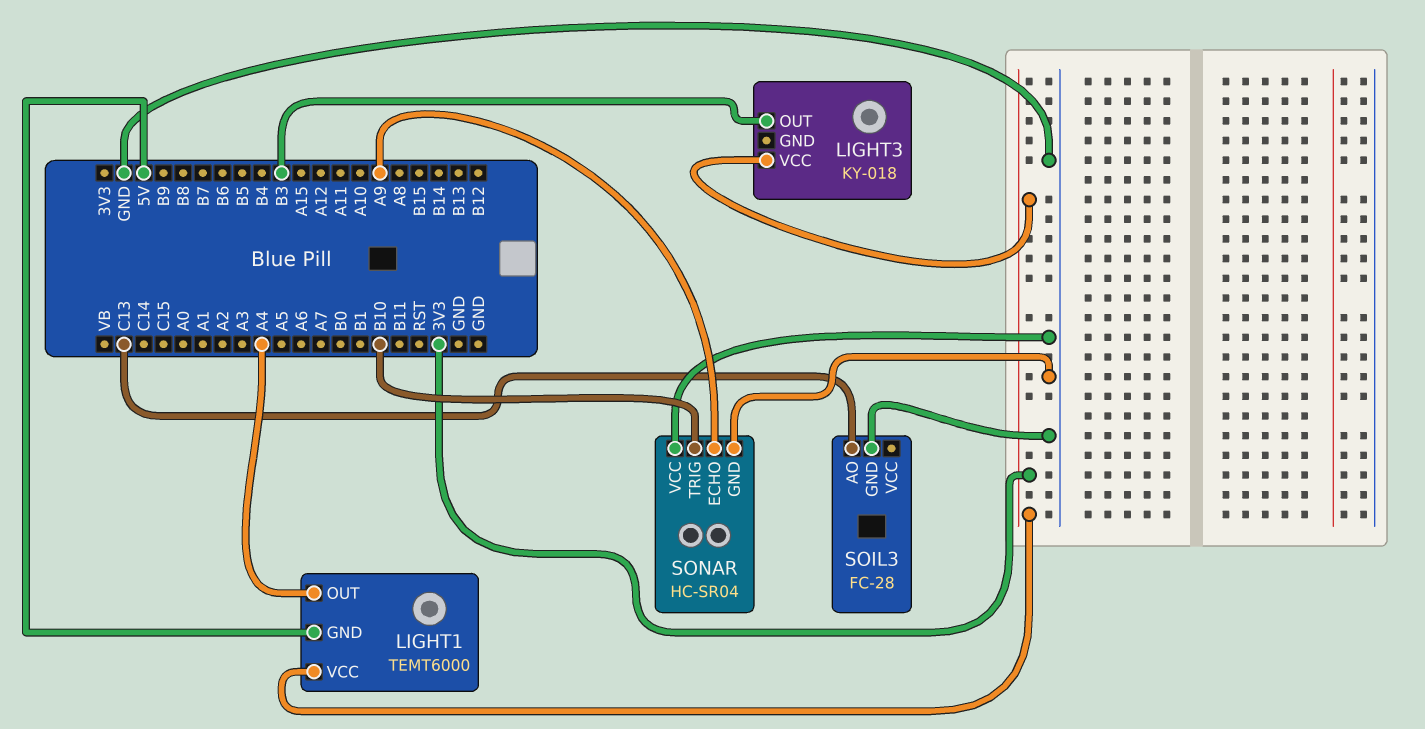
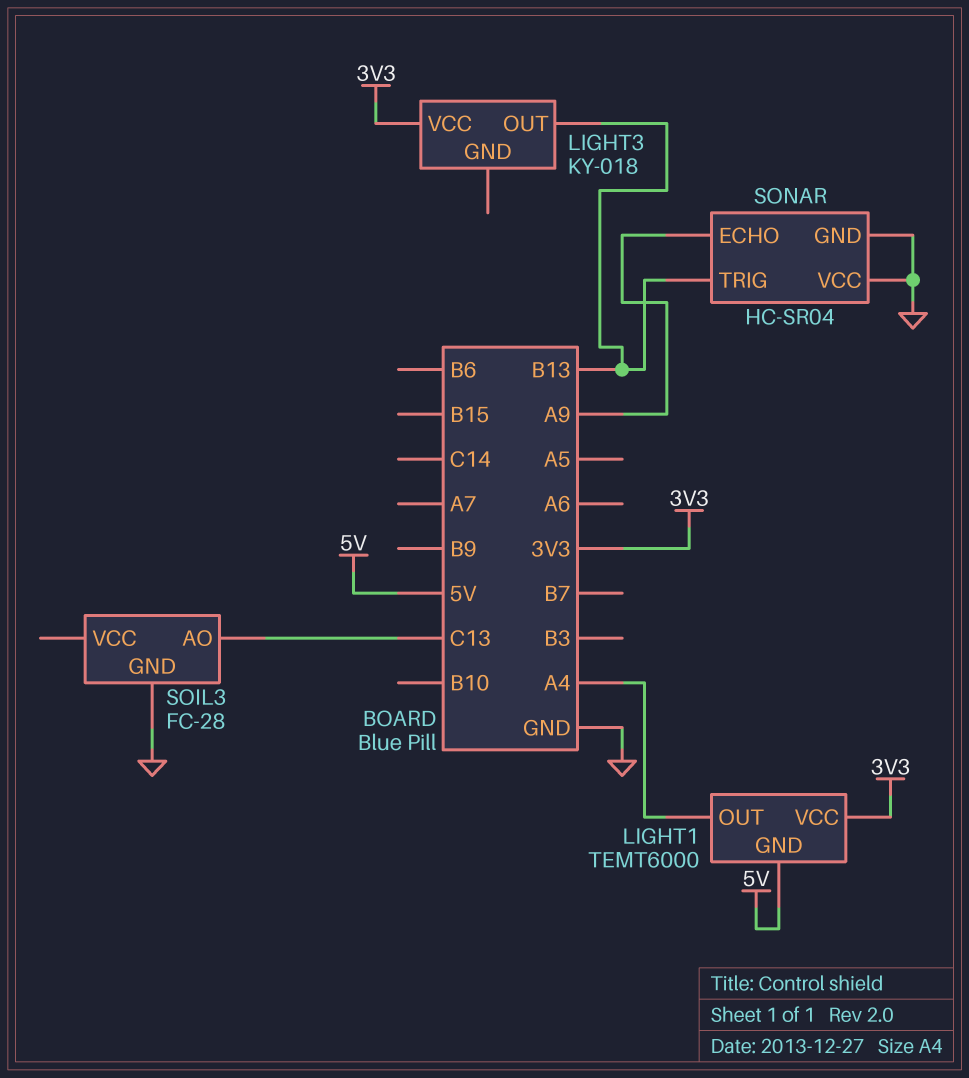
LIGHT3 pin OUT: B3 -> B13
SONAR pin TRIG: B10 -> B13

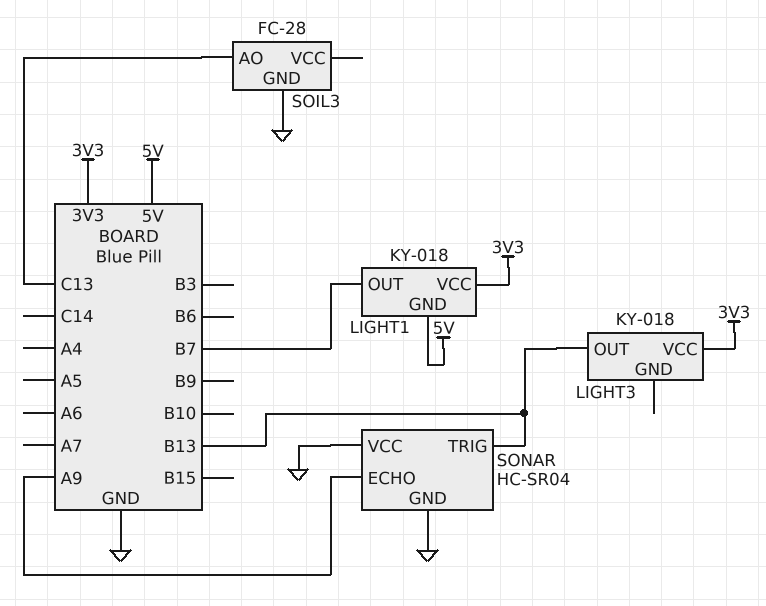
LIGHT1: TEMT6000 -> KY-018
LIGHT1 pin OUT: A4 -> B7

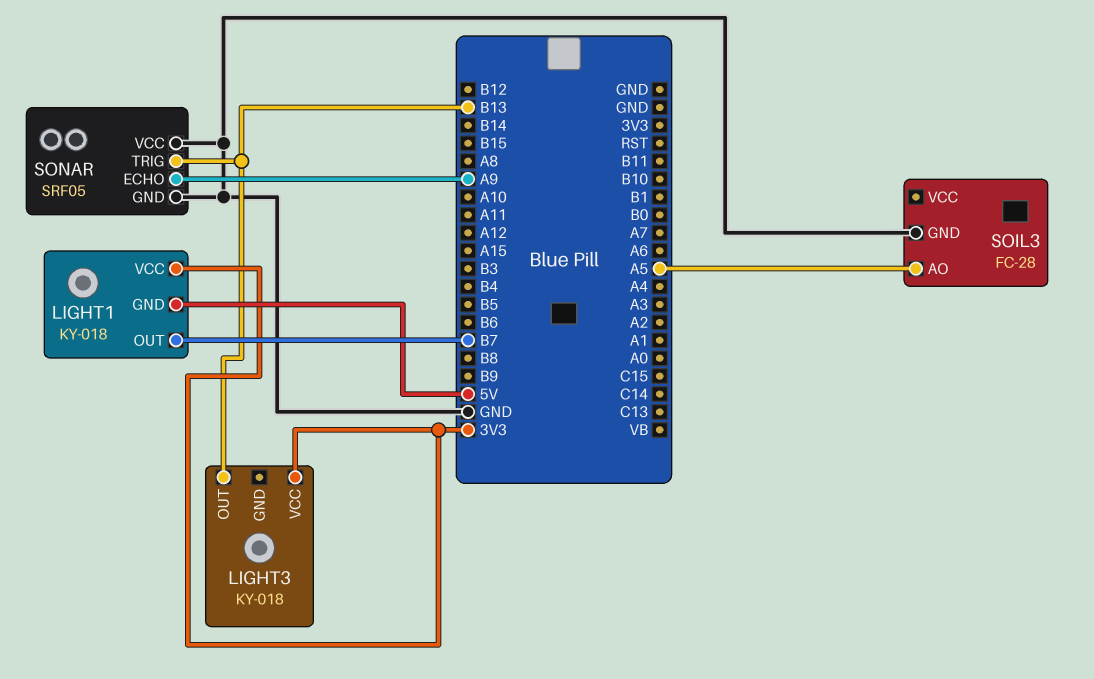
SOIL3 pin AO: C13 -> A5
SONAR: HC-SR04 -> SRF05

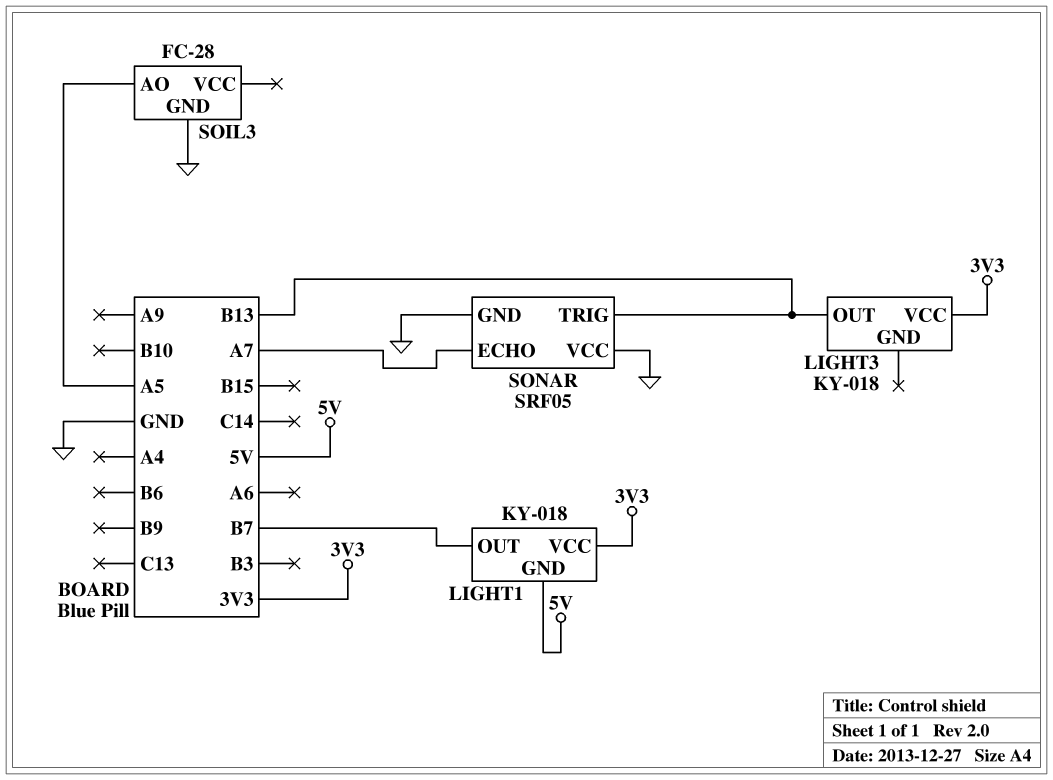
SONAR pin ECHO: A9 -> A7

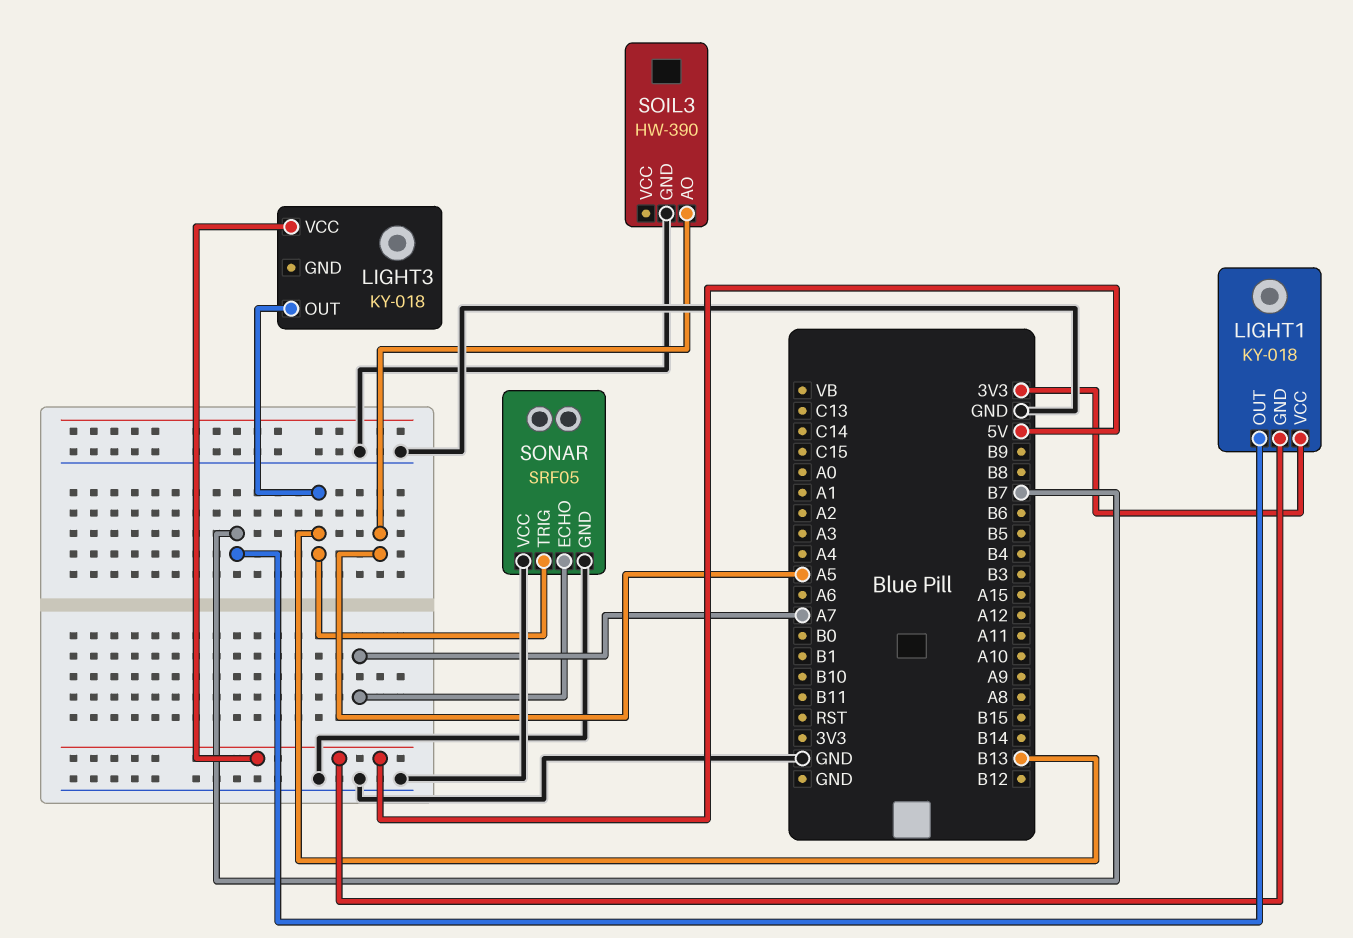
LIGHT3 pin VCC: 3V3 -> 5V
SOIL3: FC-28 -> HW-390

